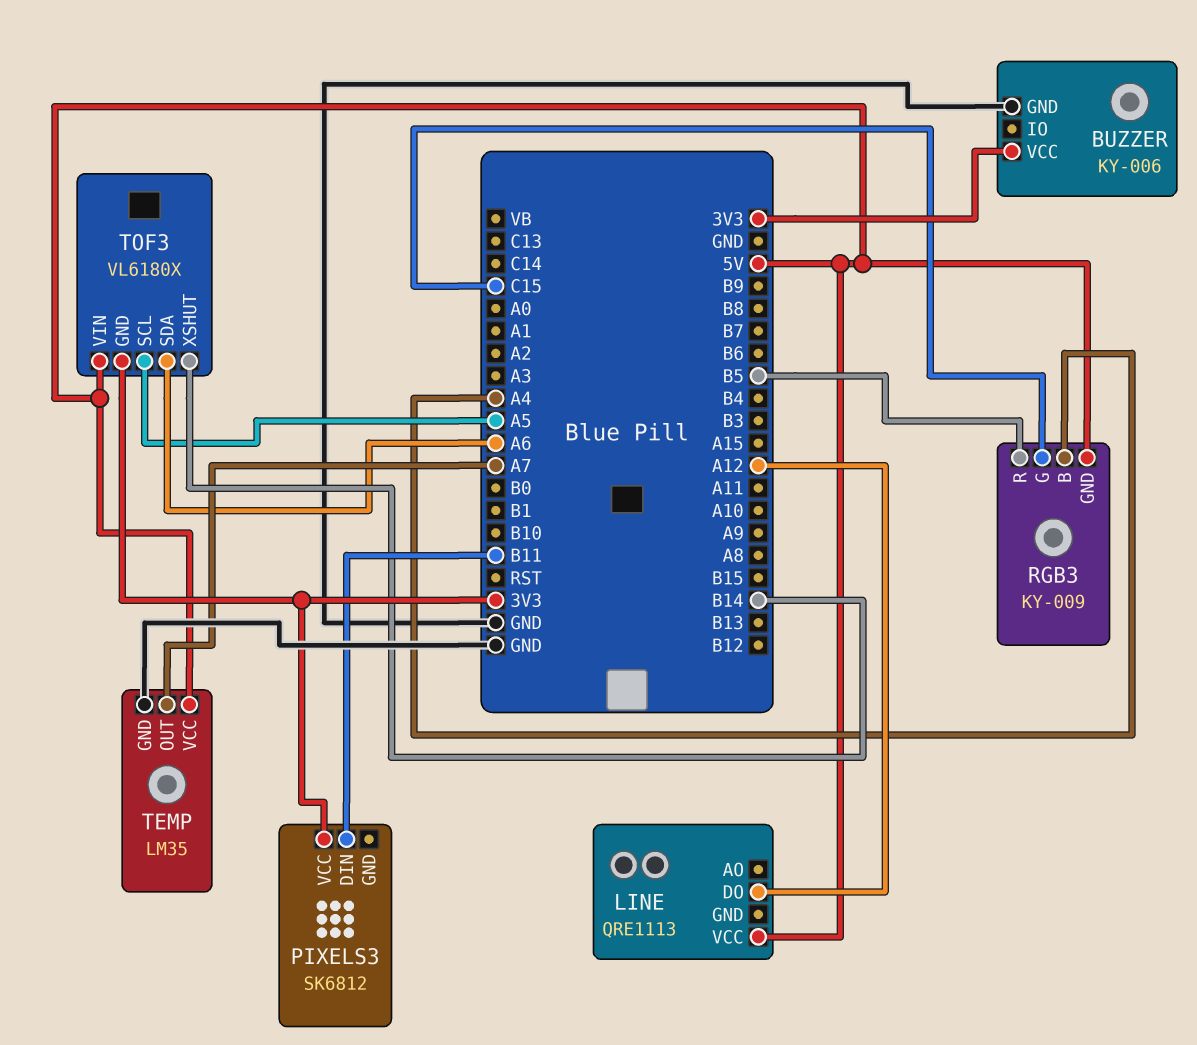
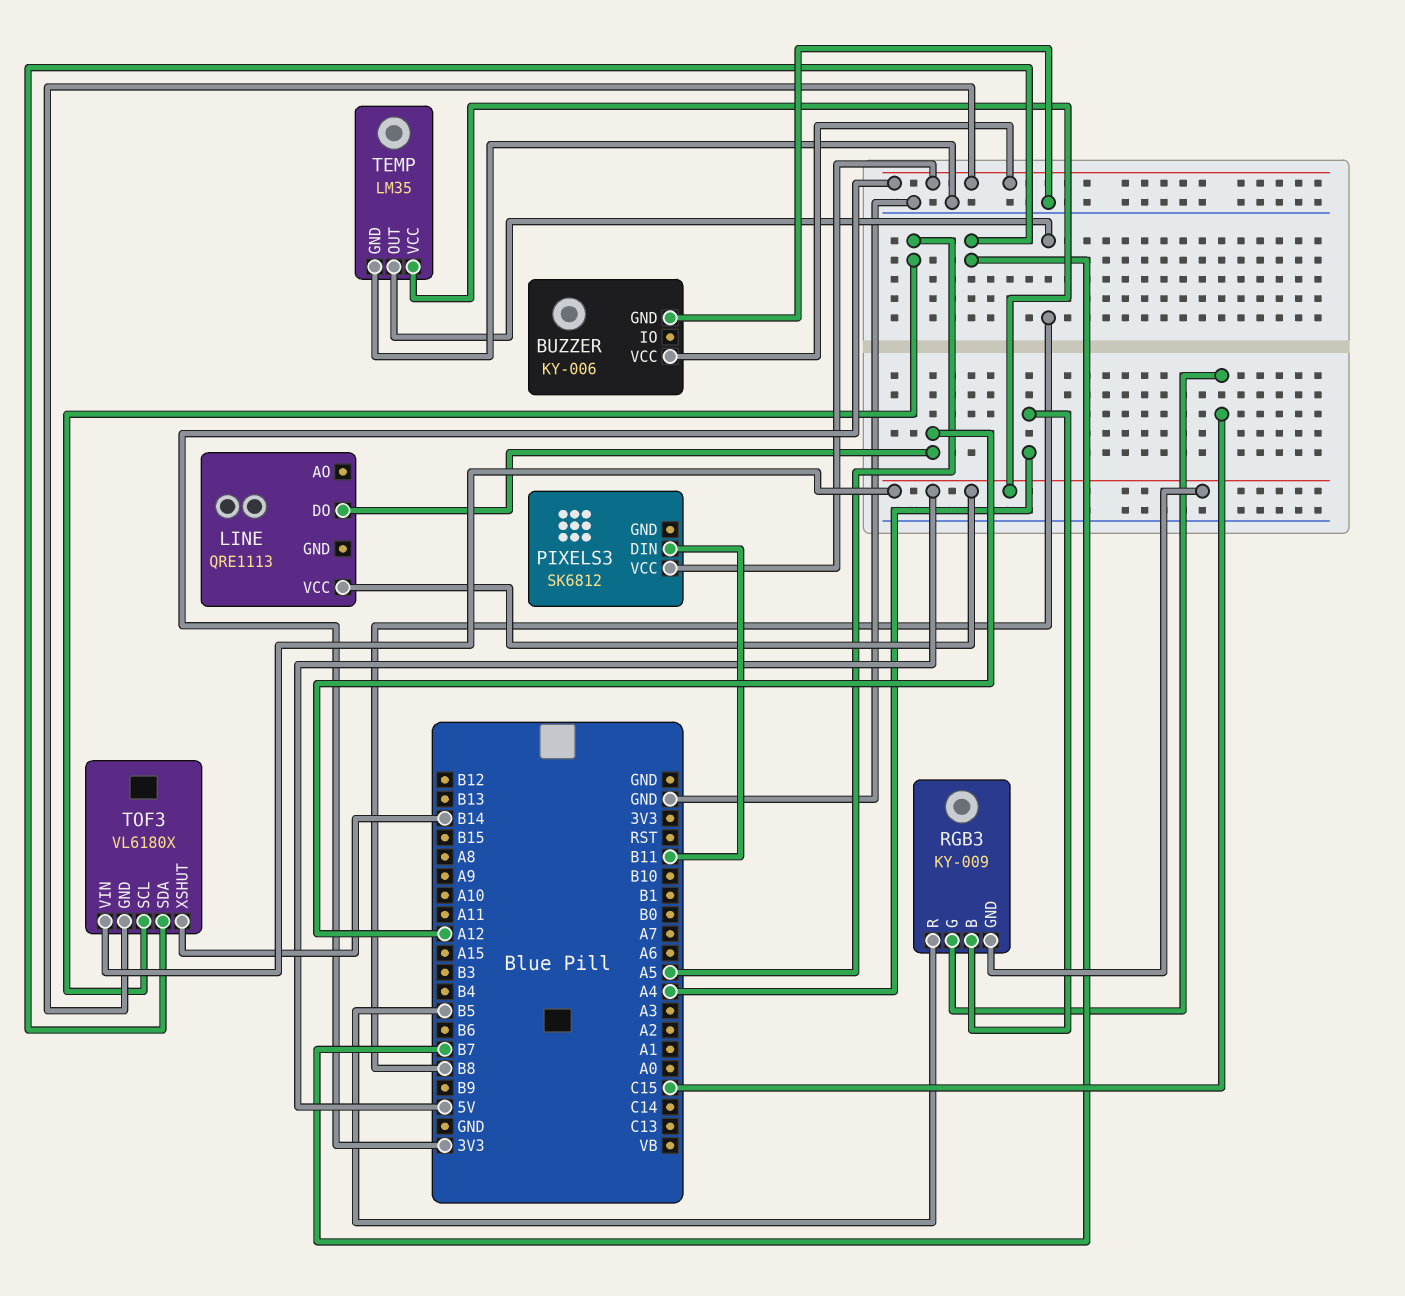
TEMP pin OUT: A7 -> B8
TOF3 pin SDA: A6 -> B7

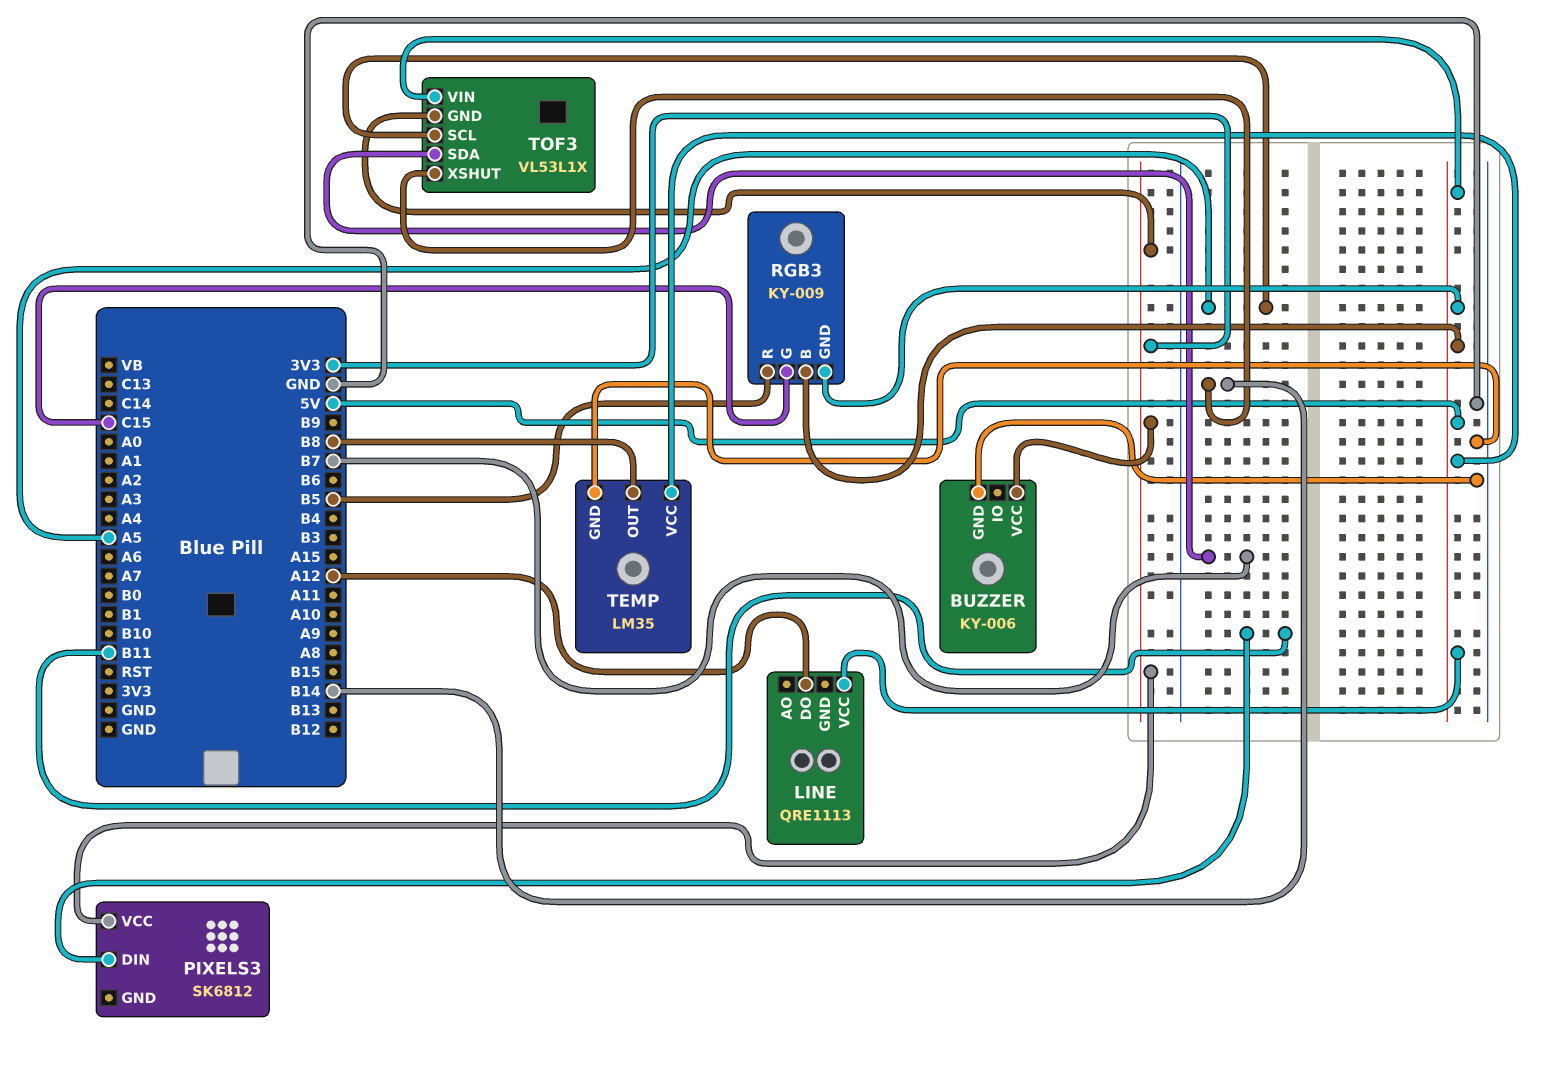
RGB3 pin B: A4 -> 5V
TOF3: VL6180X -> VL53L1X

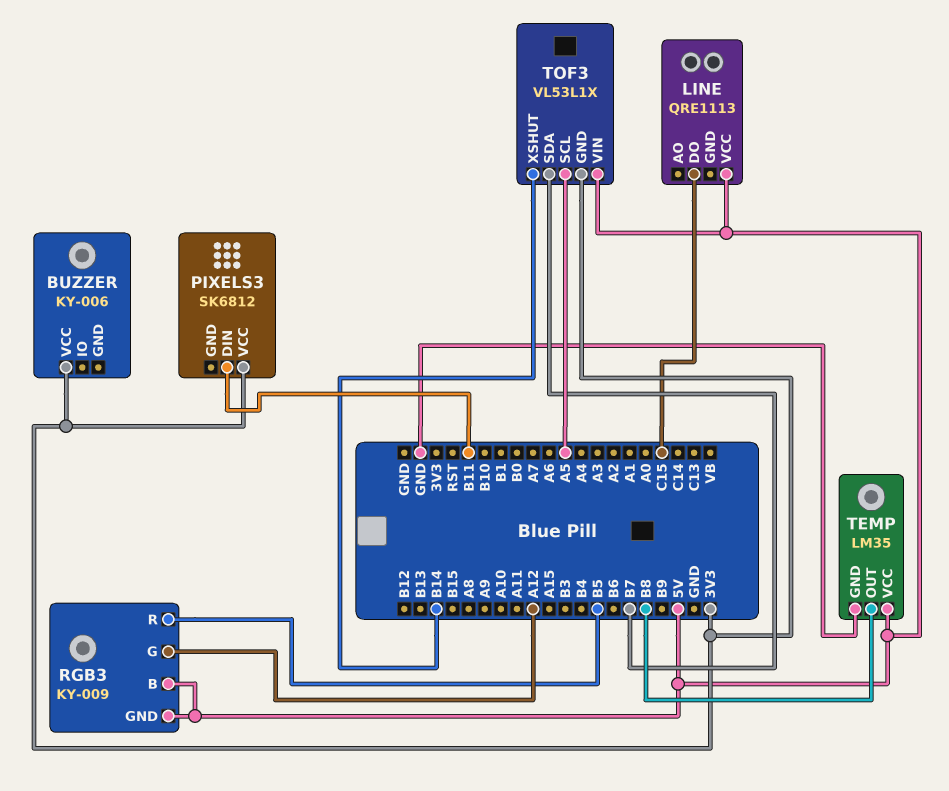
BUZZER pin GND: GND -> none
LINE pin DO: A12 -> C15
RGB3 pin G: C15 -> A12

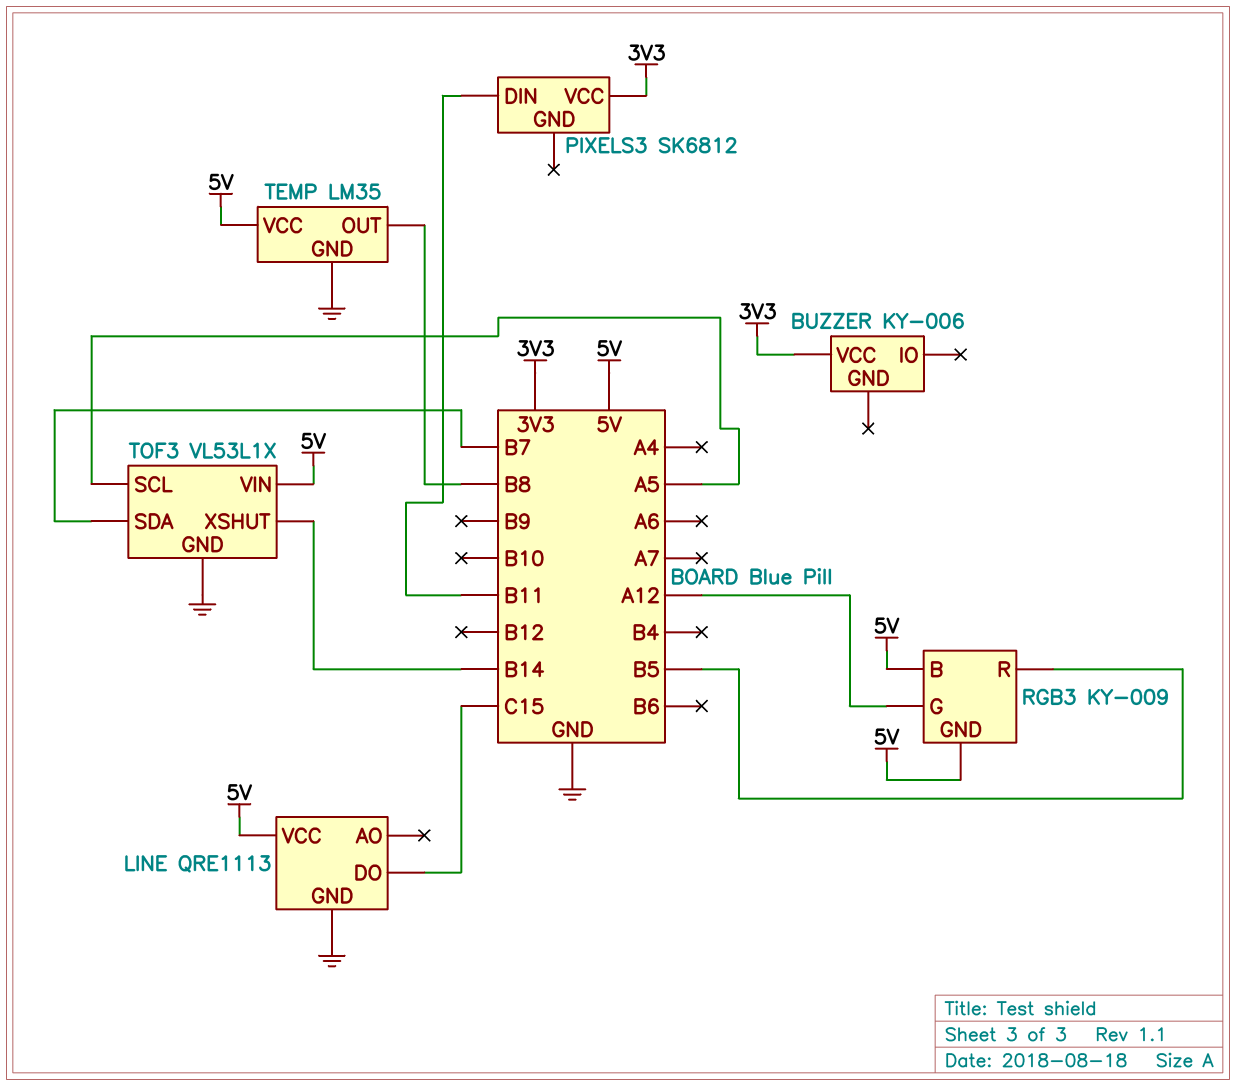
LINE pin GND: none -> GND
TOF3 pin GND: 3V3 -> GND

